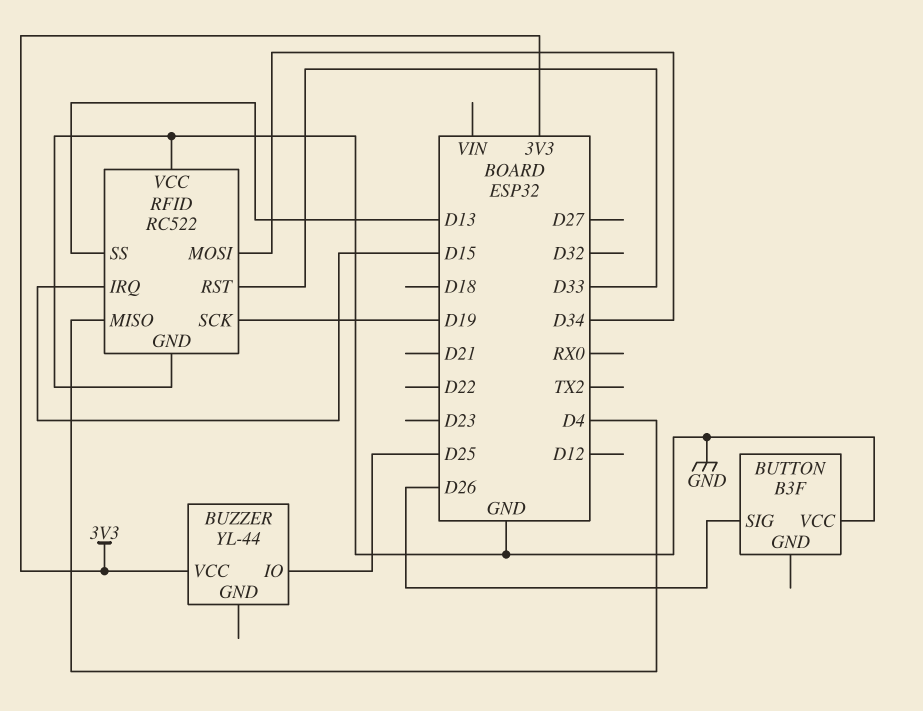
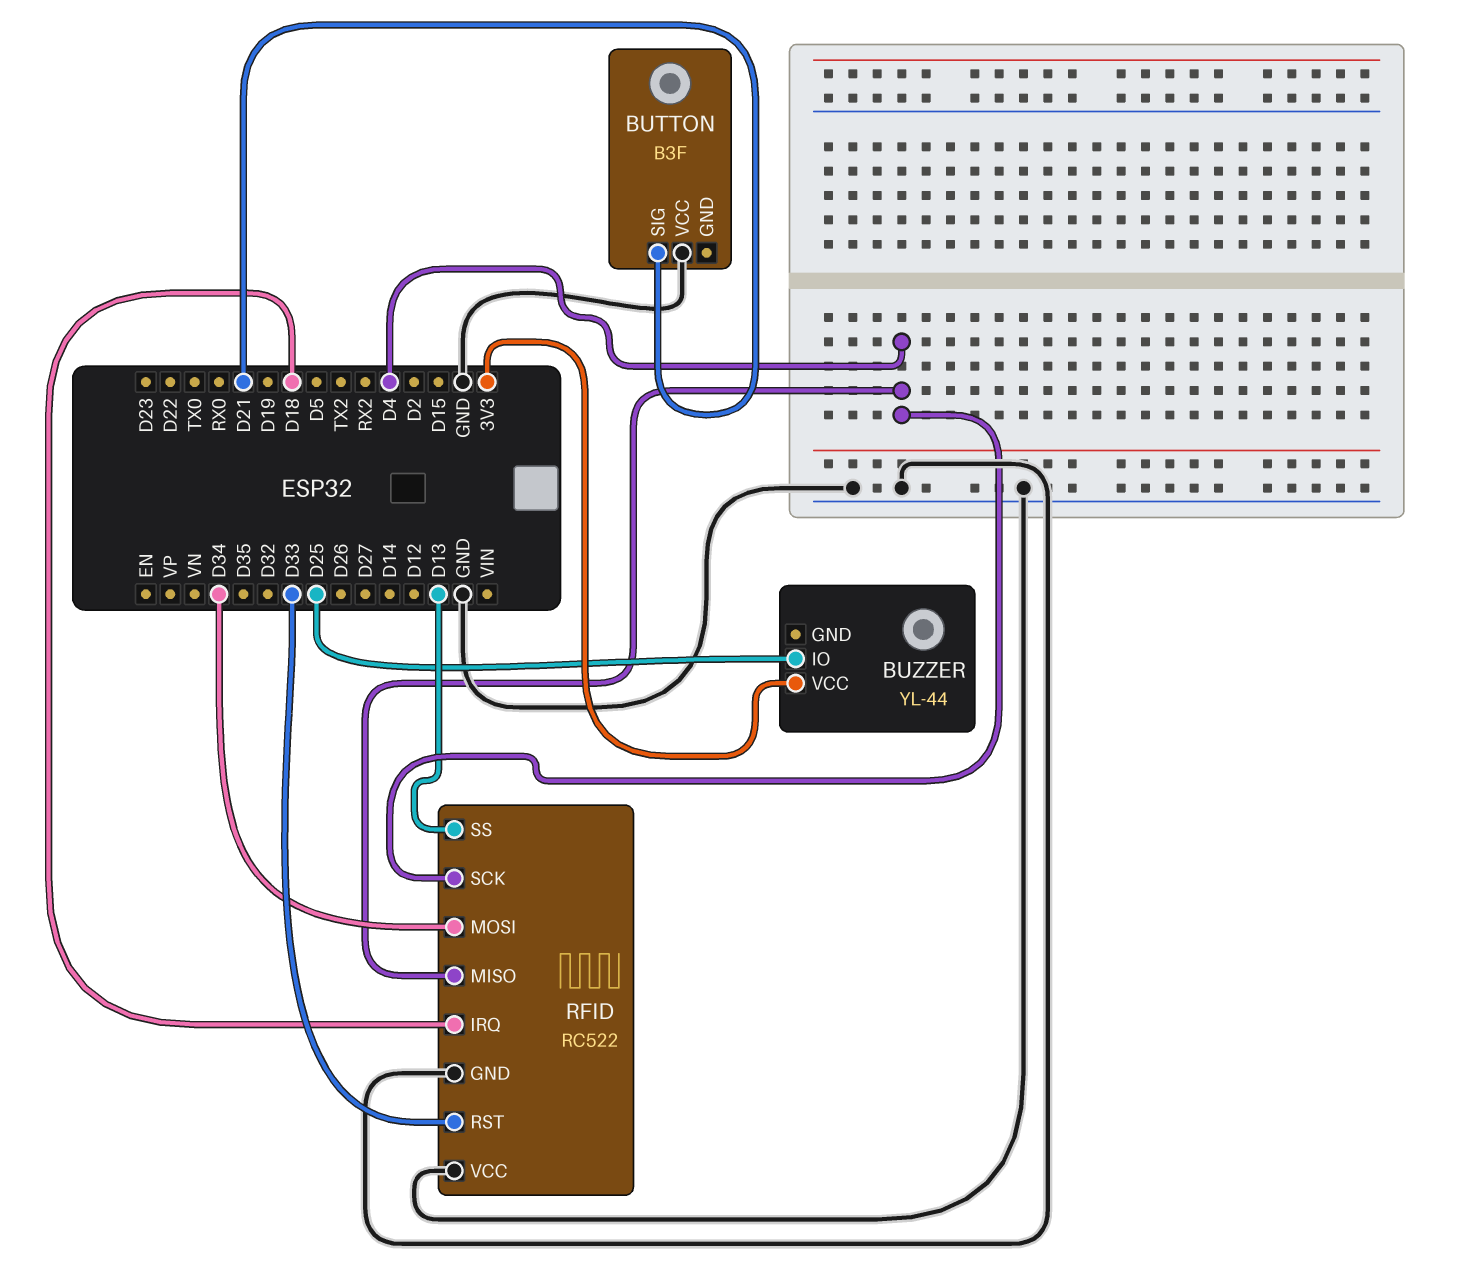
BUTTON pin SIG: D26 -> D21
RFID pin IRQ: D15 -> D18
RFID pin SCK: D19 -> D4

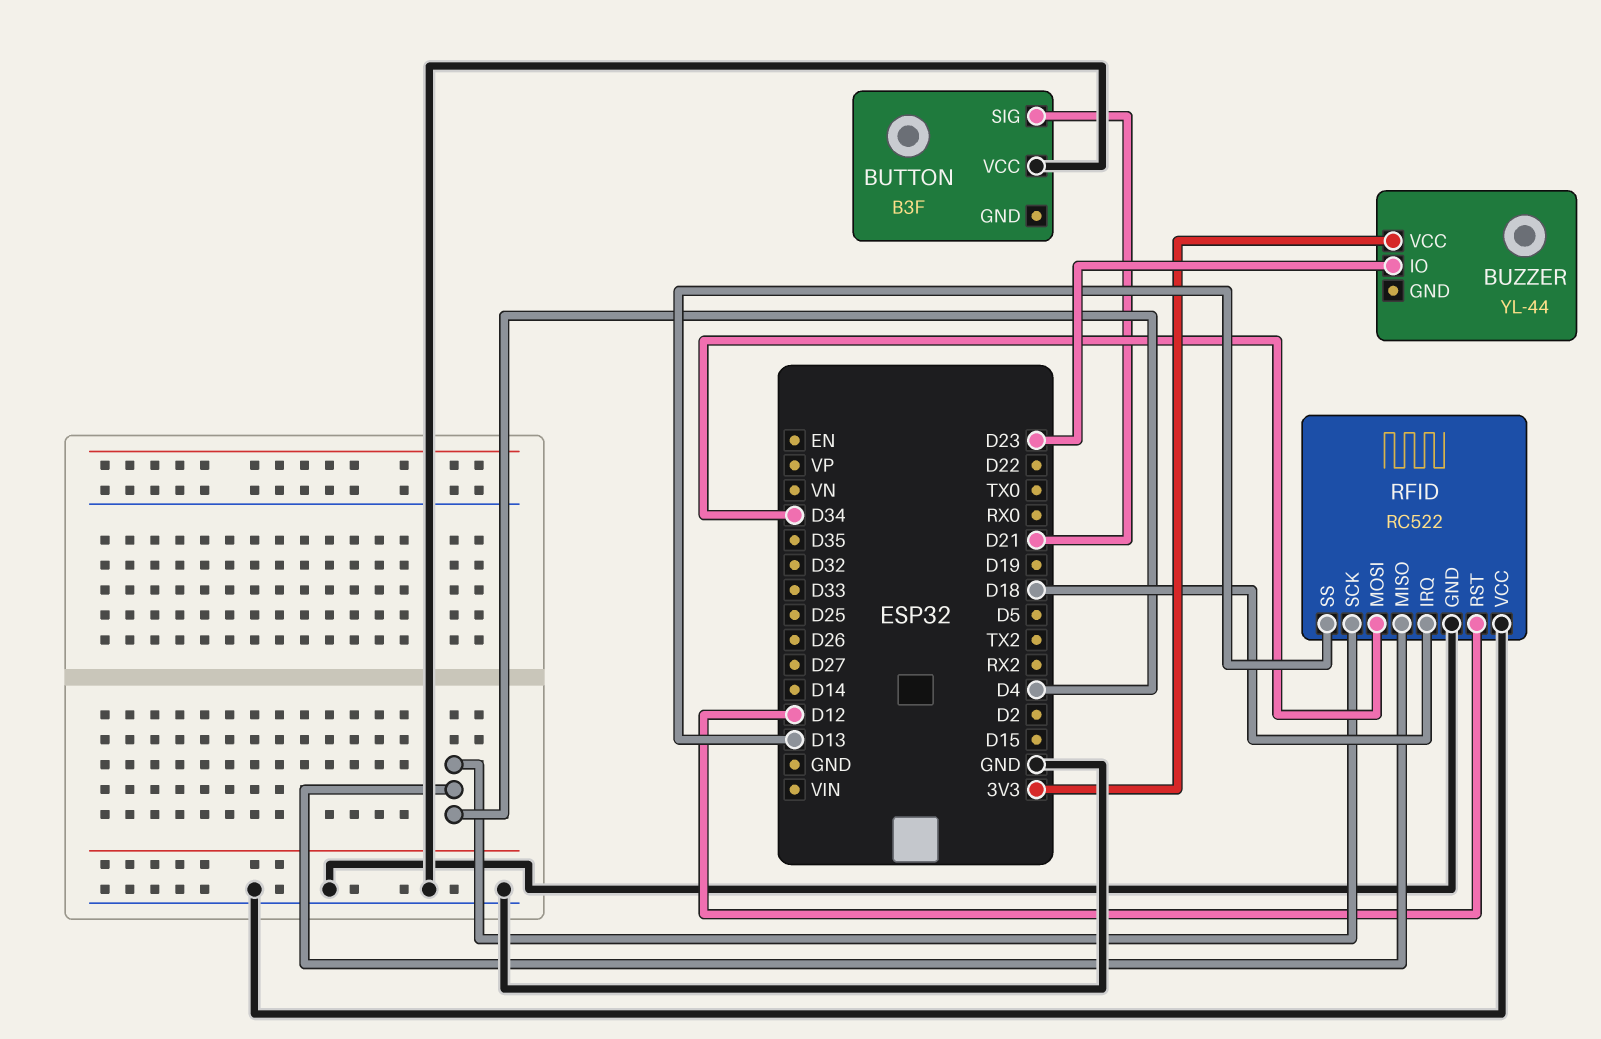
BUZZER pin IO: D25 -> D23
RFID pin RST: D33 -> D12

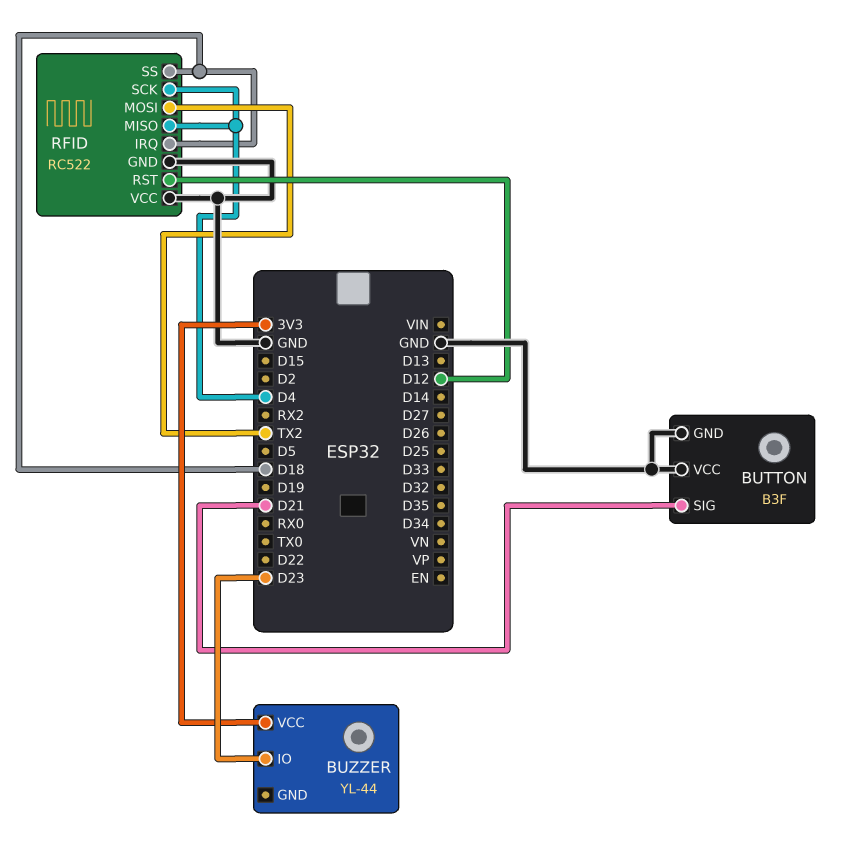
BUTTON pin GND: none -> GND
RFID pin MOSI: D34 -> TX2
RFID pin SS: D13 -> D18

